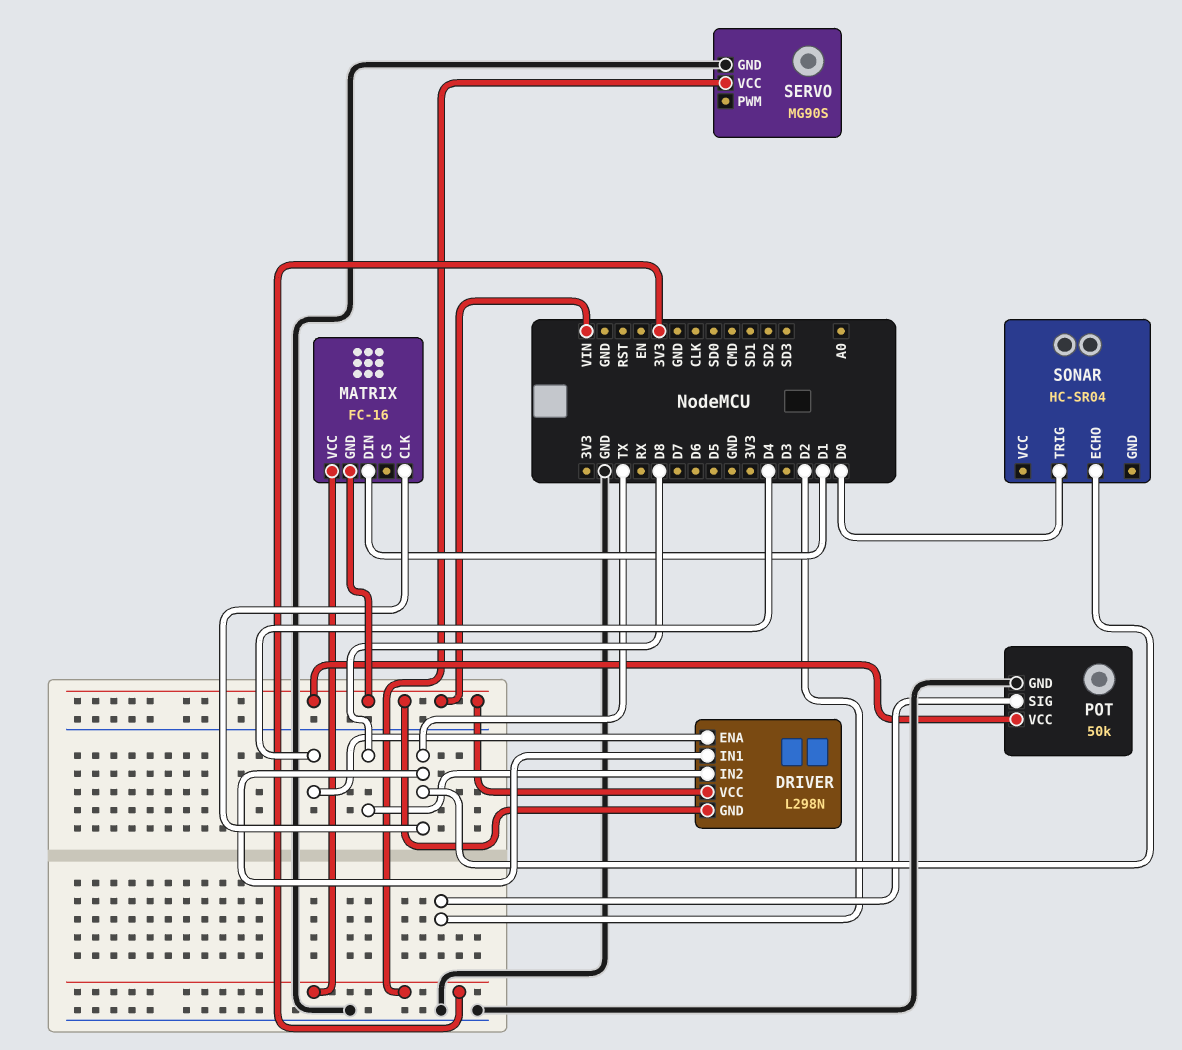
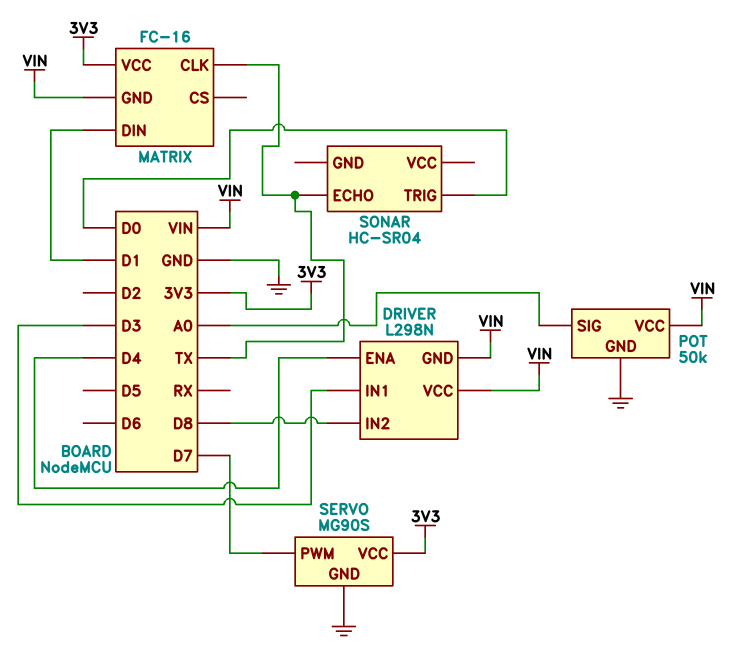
DRIVER pin IN1: TX -> D3
POT pin SIG: D2 -> A0
SERVO pin PWM: none -> D7

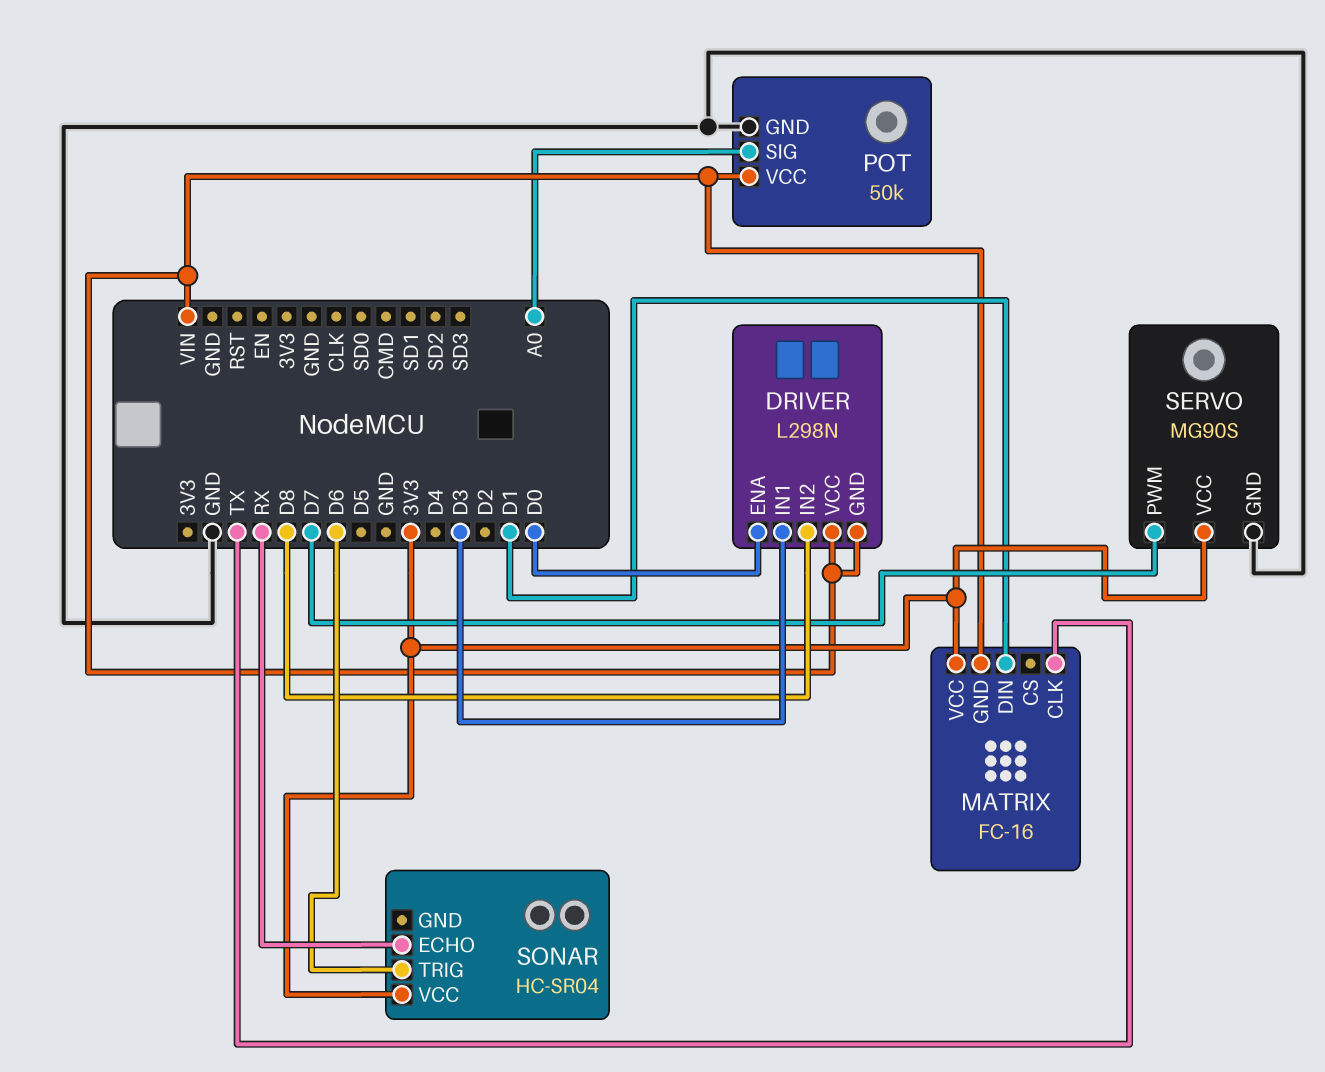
DRIVER pin ENA: D4 -> D0
SONAR pin ECHO: TX -> RX
SONAR pin TRIG: D0 -> D6
SONAR pin VCC: none -> 3V3

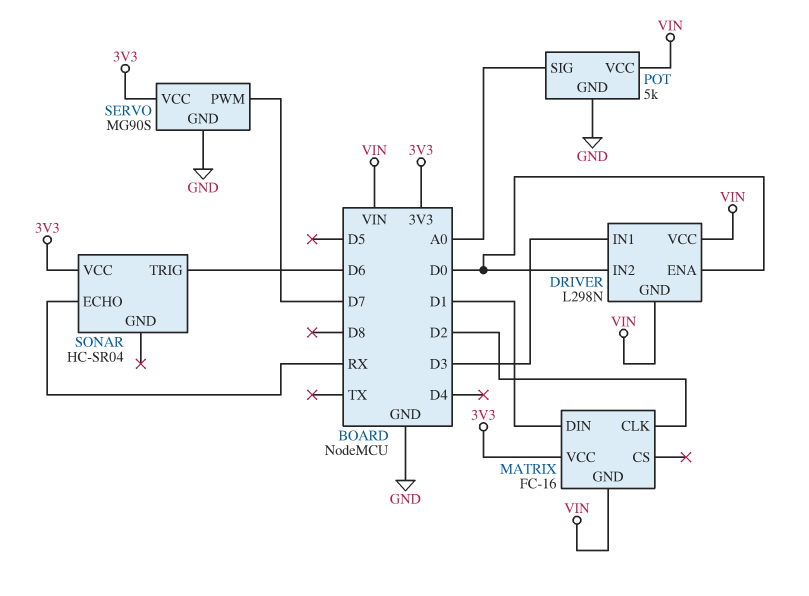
DRIVER pin IN2: D8 -> D0
MATRIX pin CLK: TX -> D2
POT: 50k -> 5k

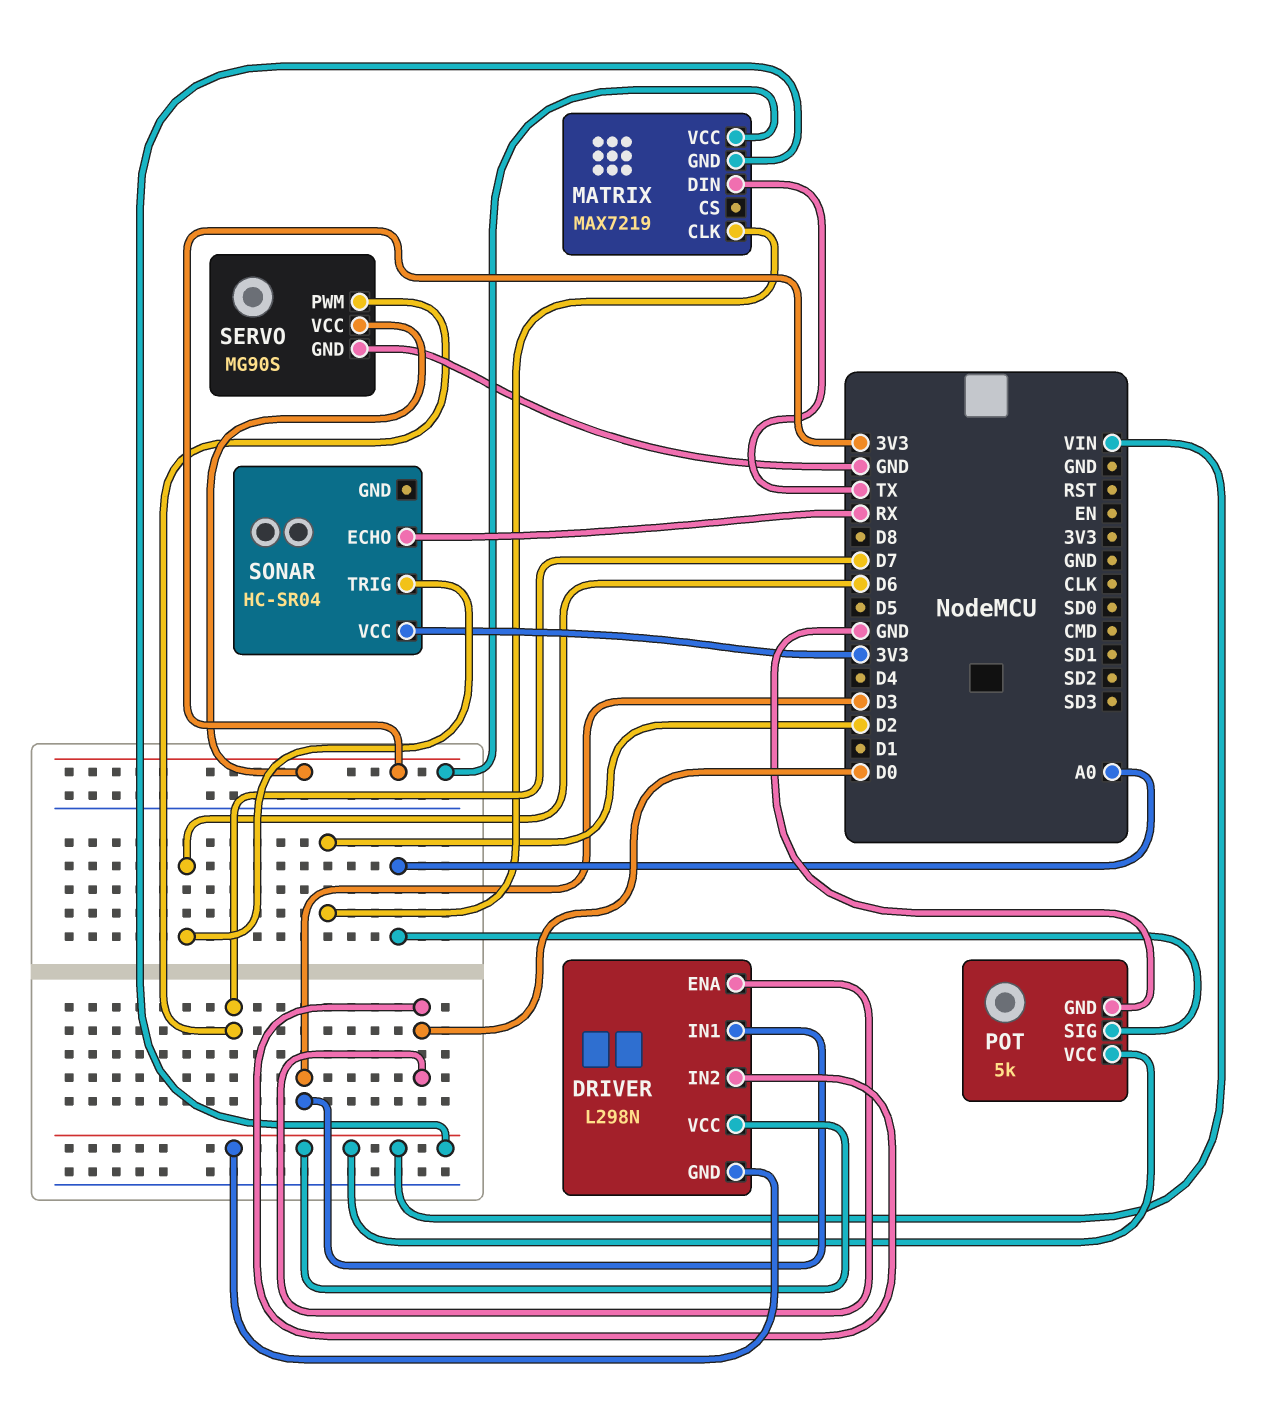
MATRIX: FC-16 -> MAX7219
MATRIX pin DIN: D1 -> TX

